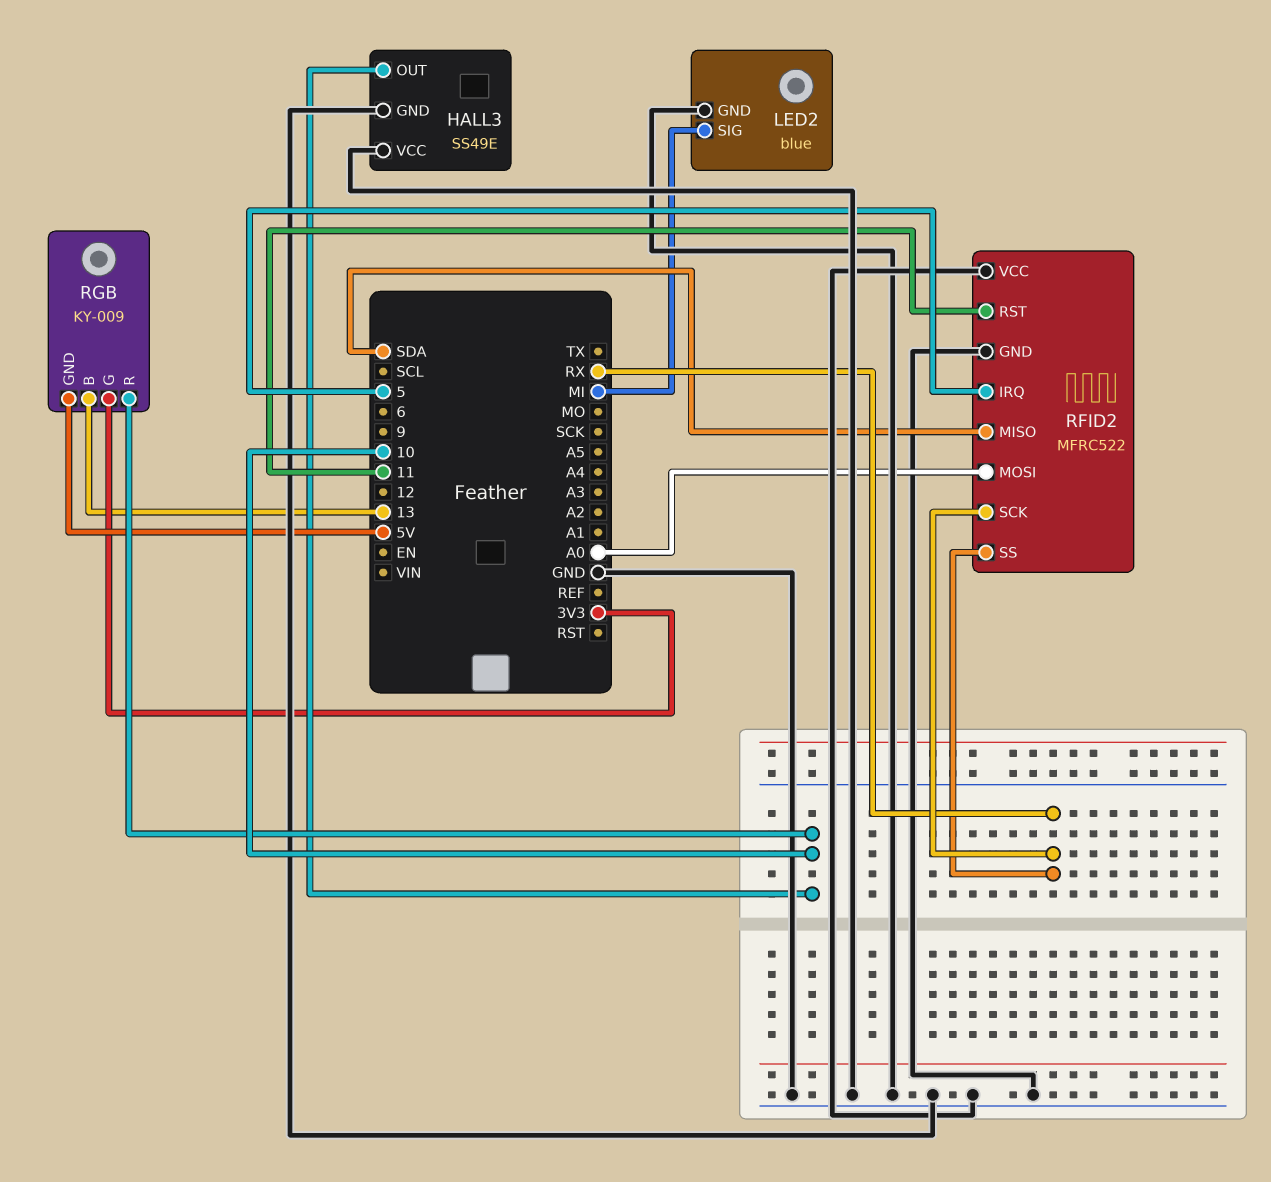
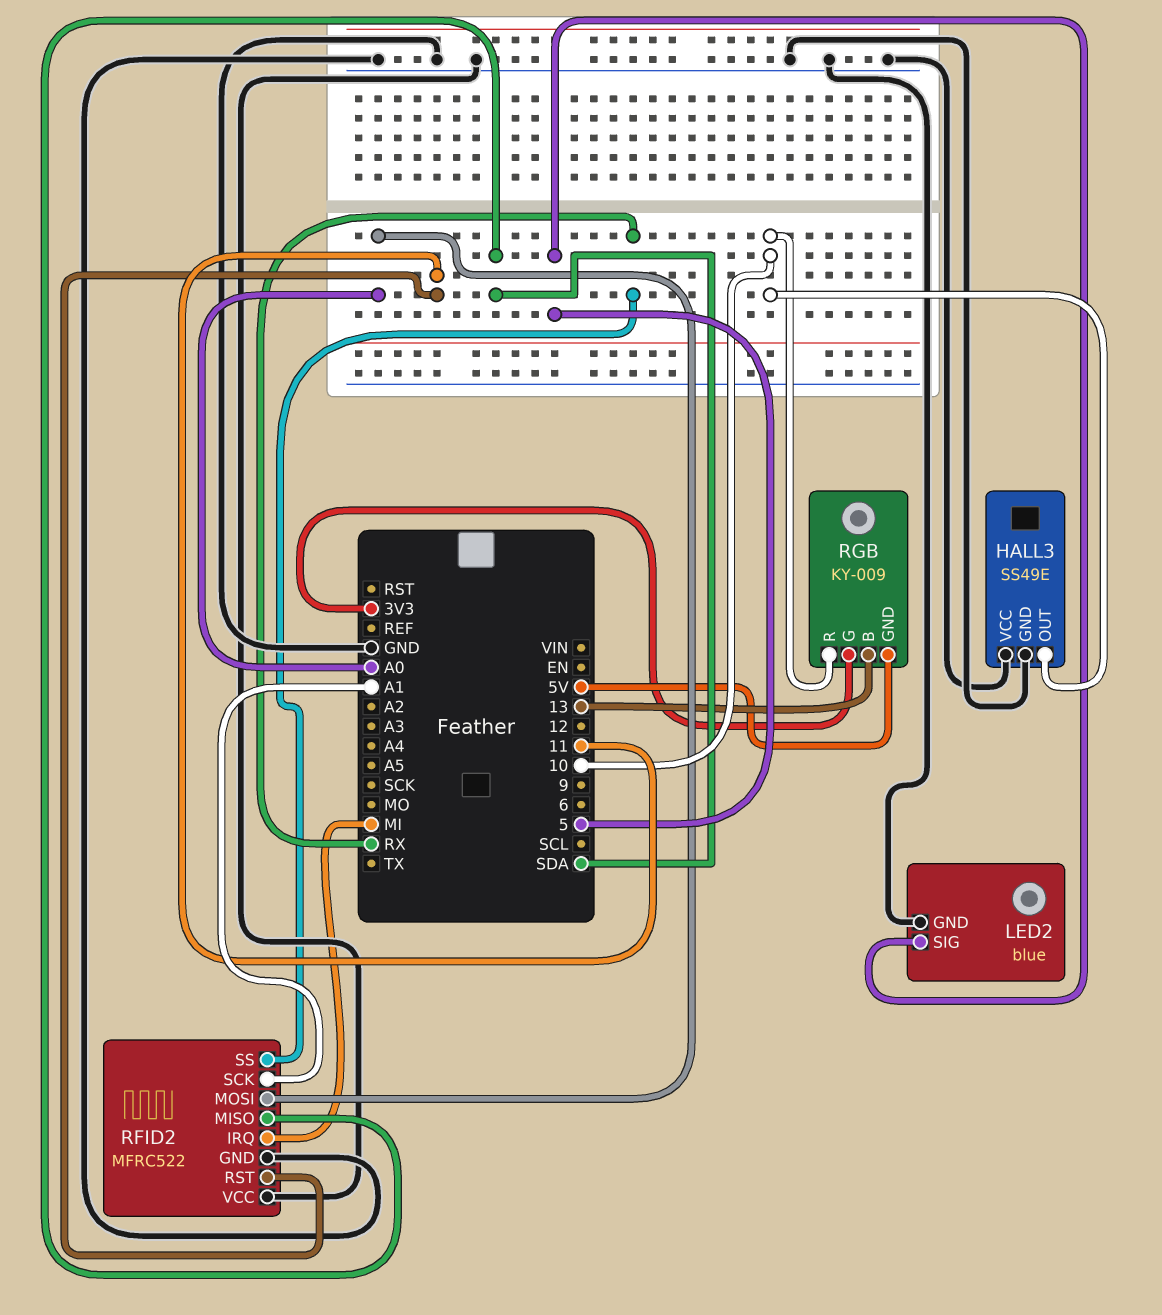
LED2 pin SIG: MI -> 5
RFID2 pin IRQ: 5 -> MI
RFID2 pin SCK: RX -> A1

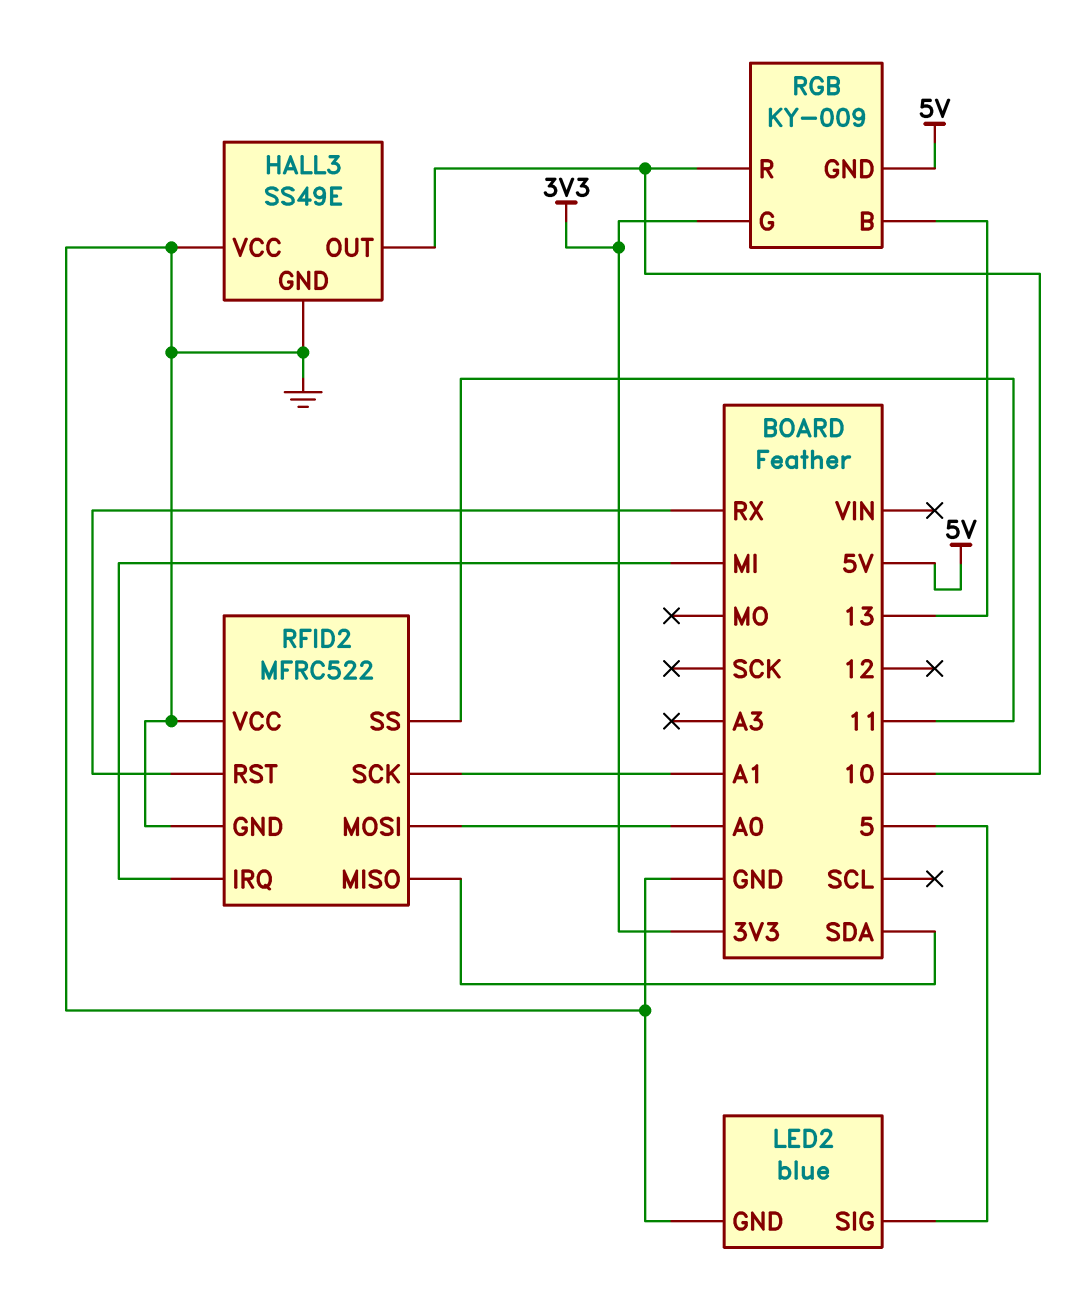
RFID2 pin RST: 11 -> RX
RFID2 pin SS: RX -> 11

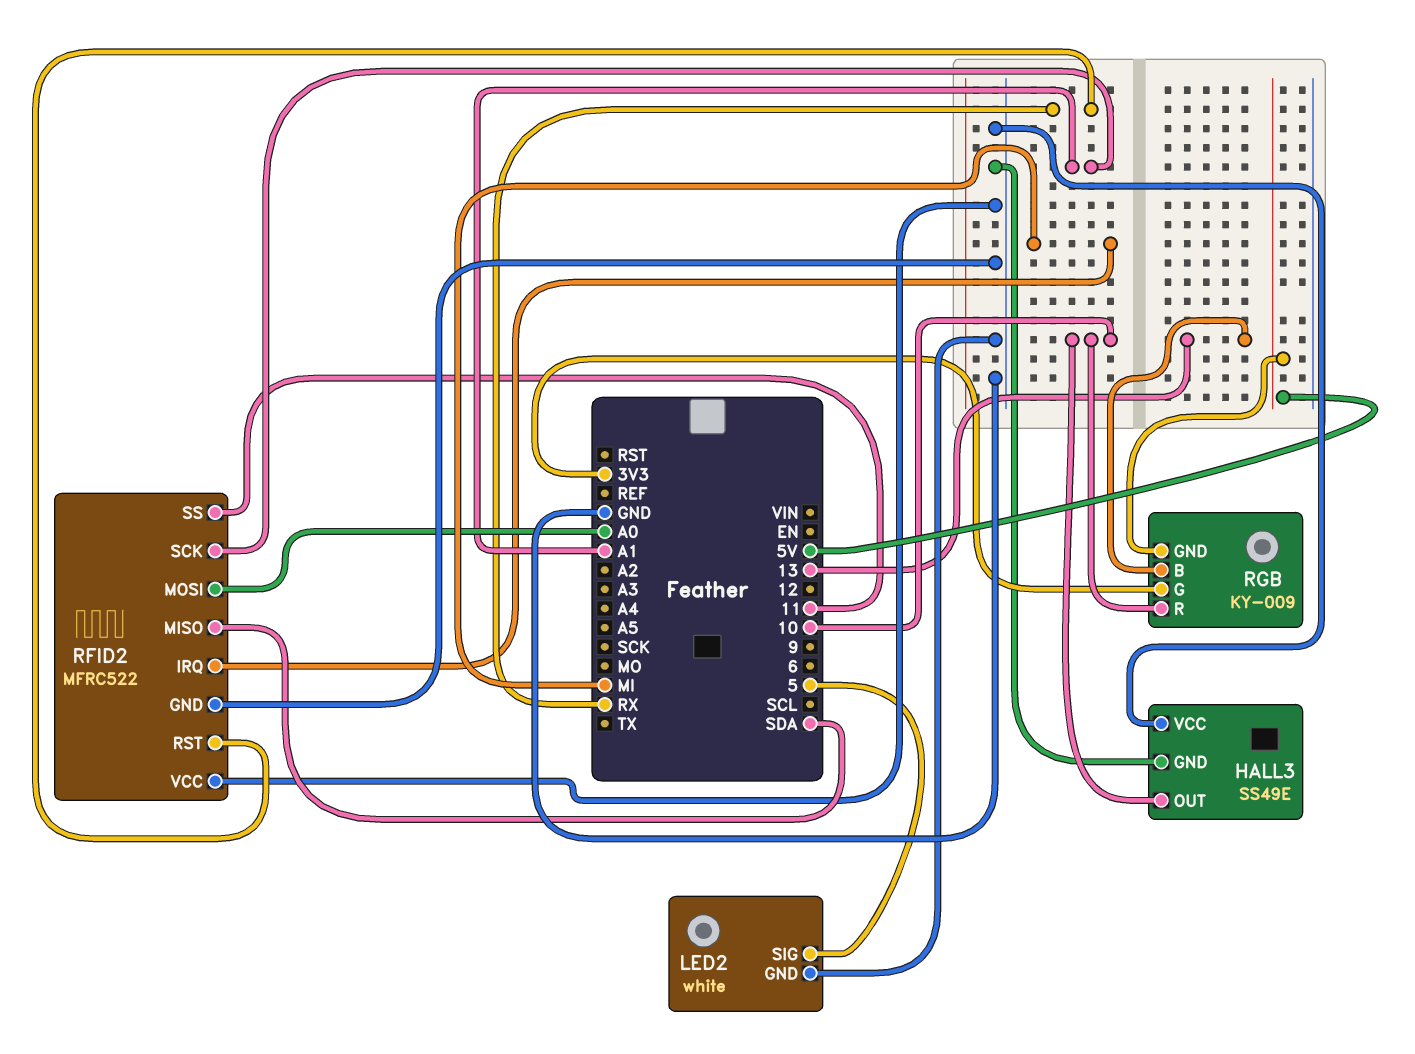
LED2: blue -> white

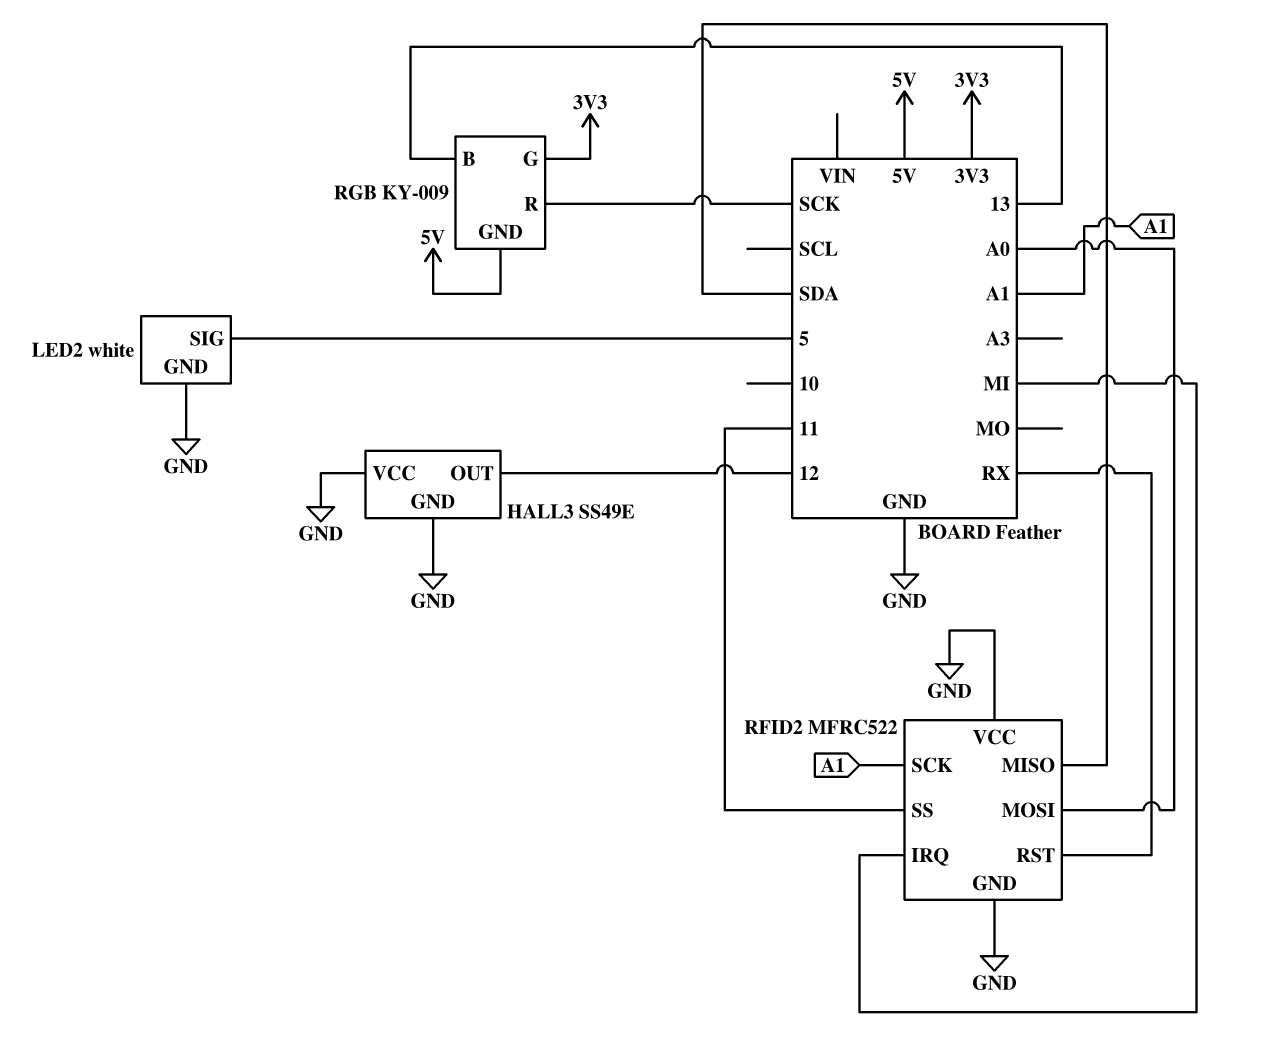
HALL3 pin OUT: 10 -> 12
RGB pin R: 10 -> SCK

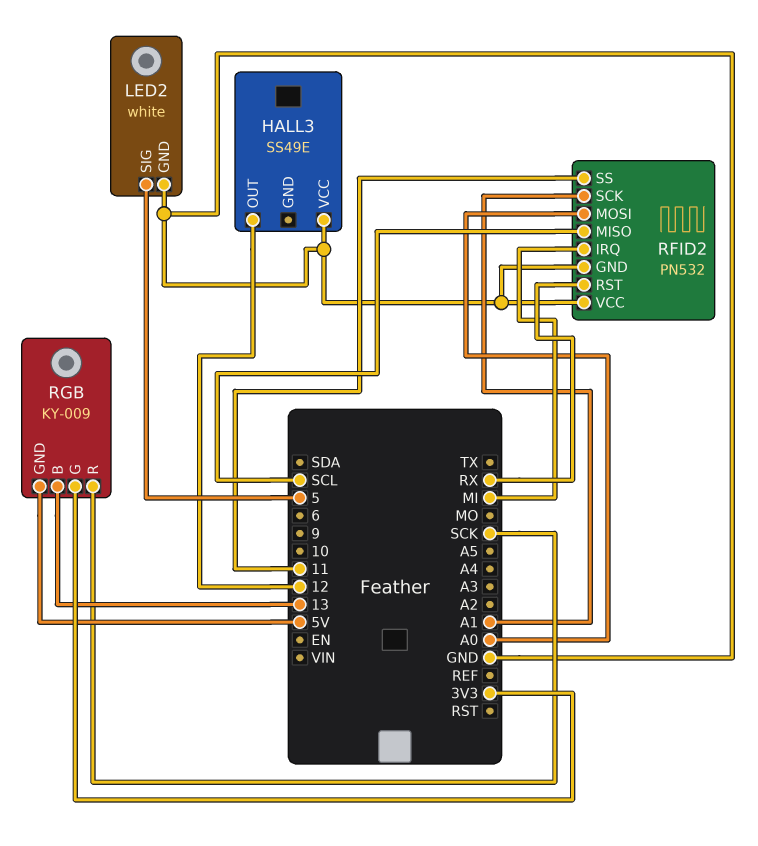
HALL3 pin GND: GND -> none
RFID2: MFRC522 -> PN532
RFID2 pin MISO: SDA -> SCL

